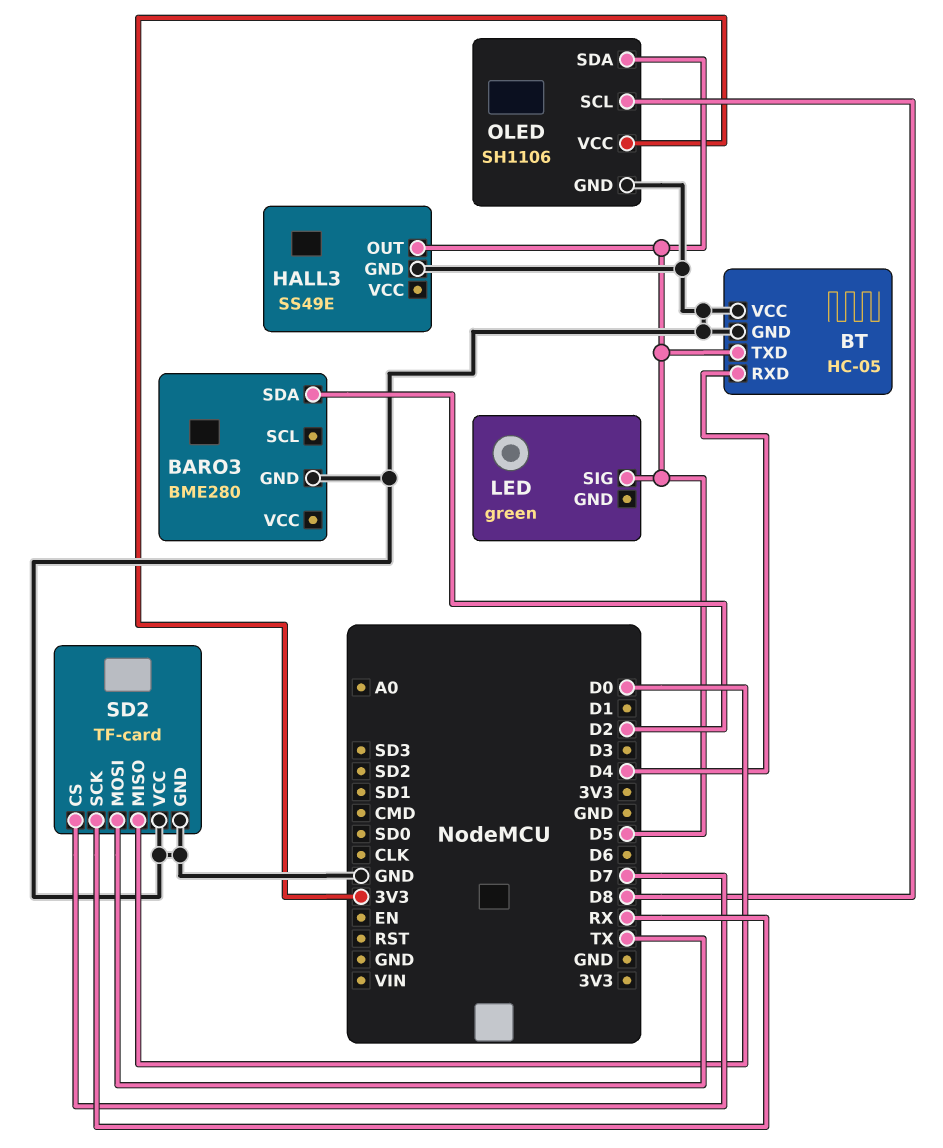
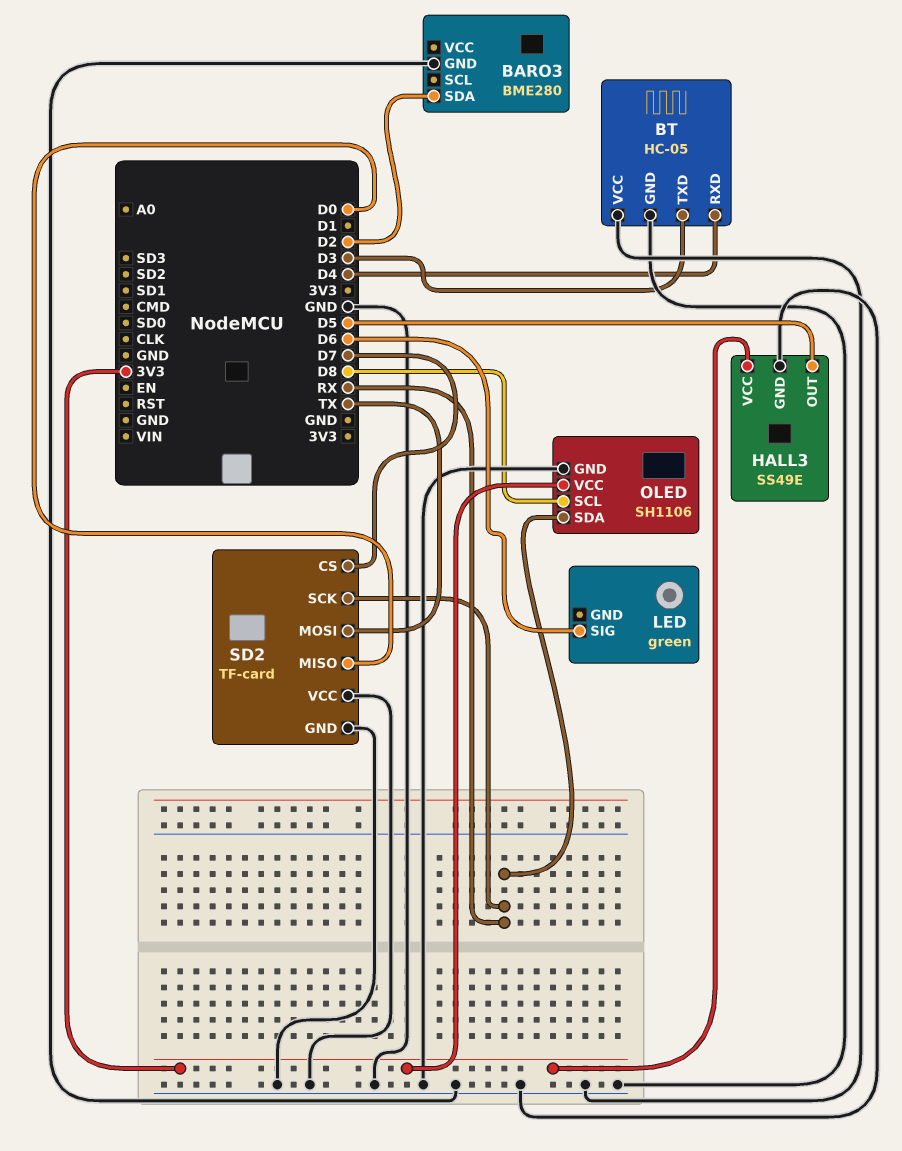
BT pin TXD: D5 -> D3
HALL3 pin VCC: none -> 3V3
LED pin SIG: D5 -> D6
OLED pin SDA: D5 -> RX

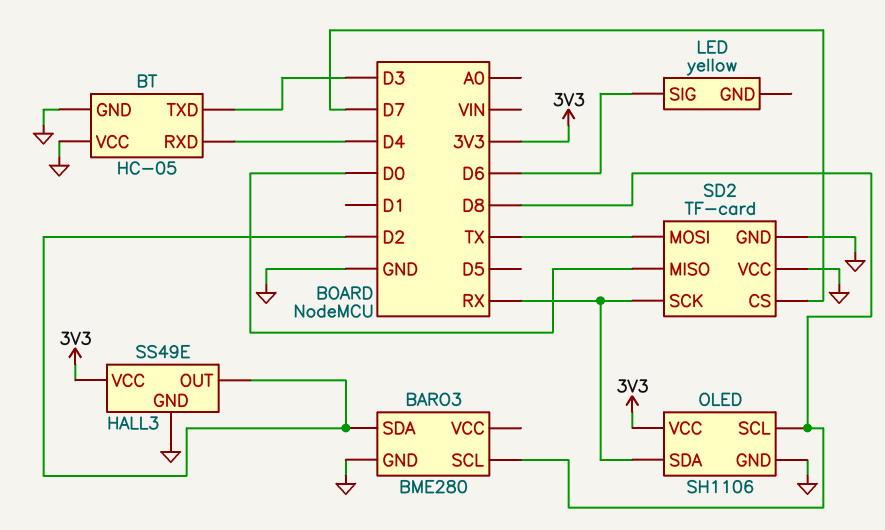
BARO3 pin SCL: none -> D8
HALL3 pin OUT: D5 -> D2
LED: green -> yellow

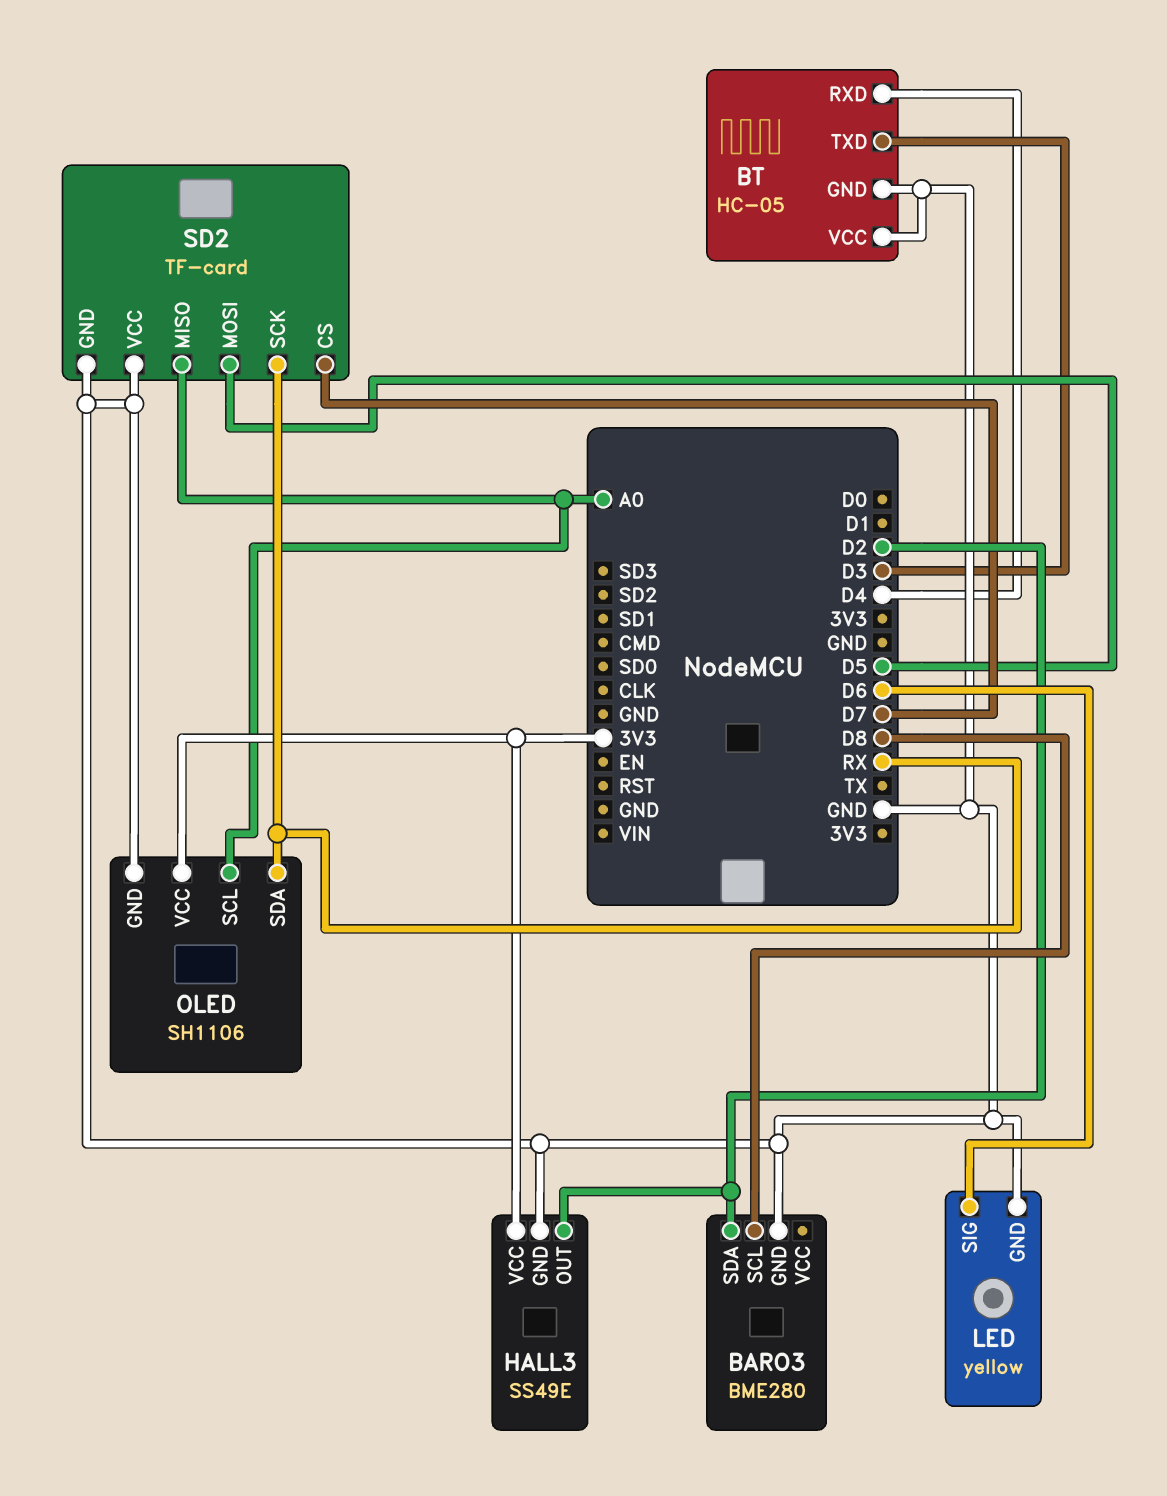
LED pin GND: none -> GND
OLED pin SCL: D8 -> A0
SD2 pin MISO: D0 -> A0
SD2 pin MOSI: TX -> D5

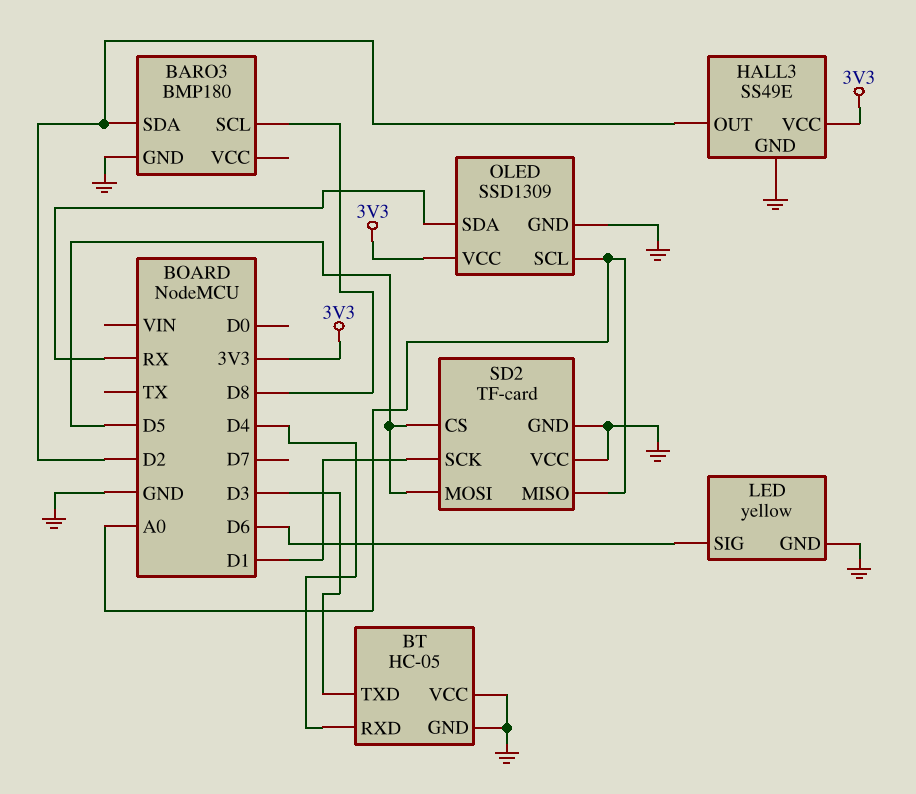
BARO3: BME280 -> BMP180
OLED: SH1106 -> SSD1309
SD2 pin CS: D7 -> D5
SD2 pin SCK: RX -> D1

